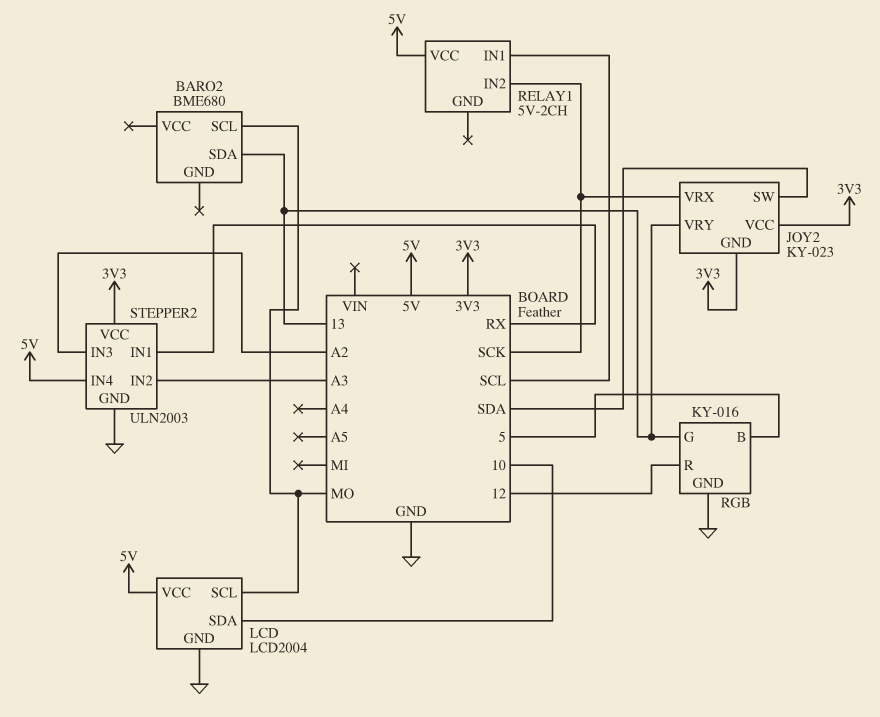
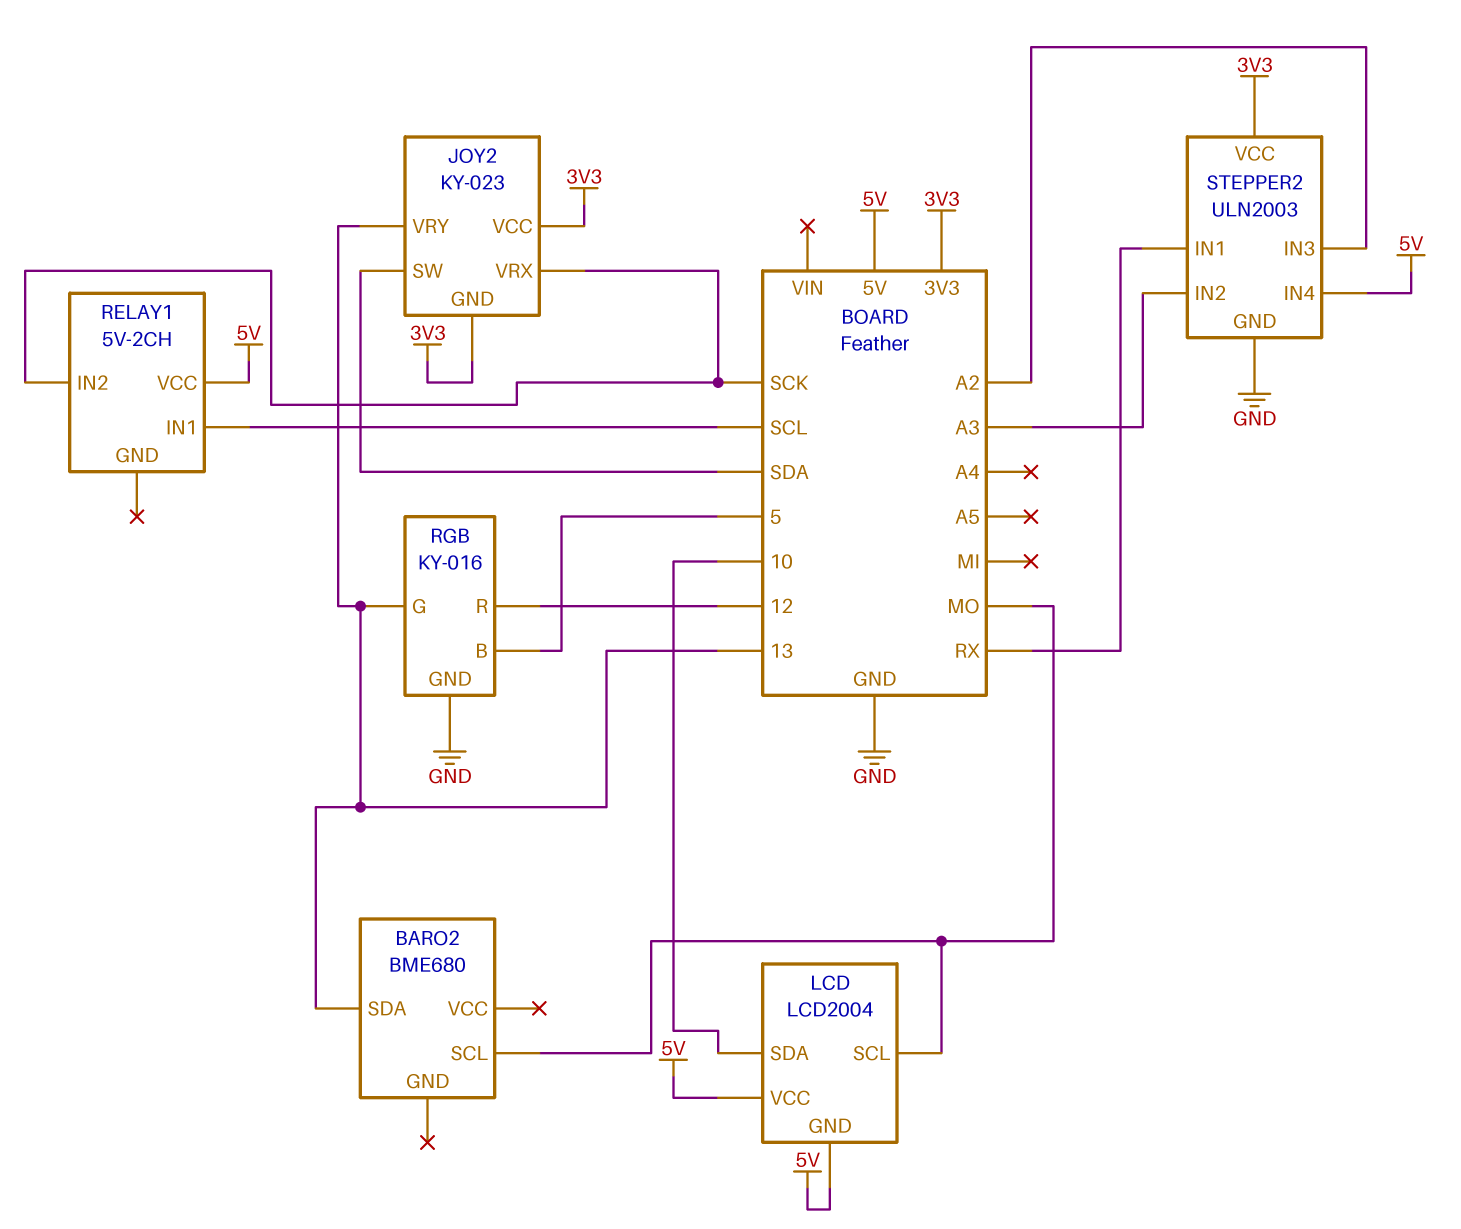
LCD pin GND: GND -> 5V

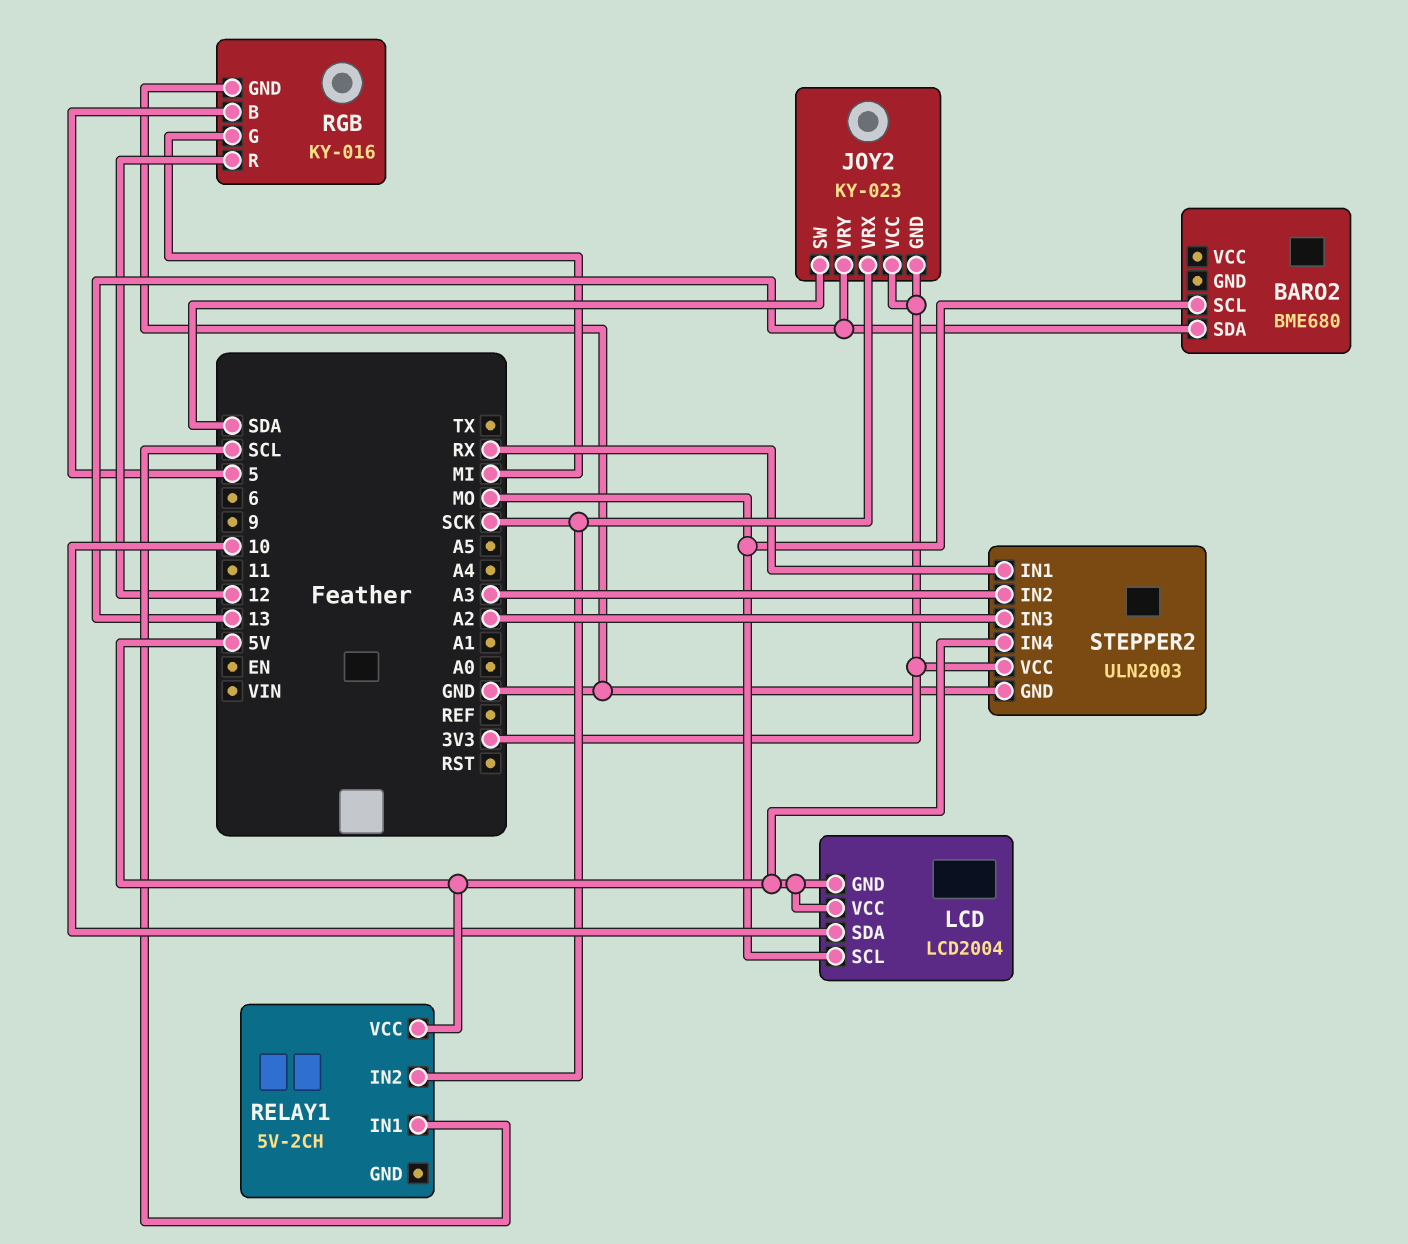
RGB pin G: 13 -> MI

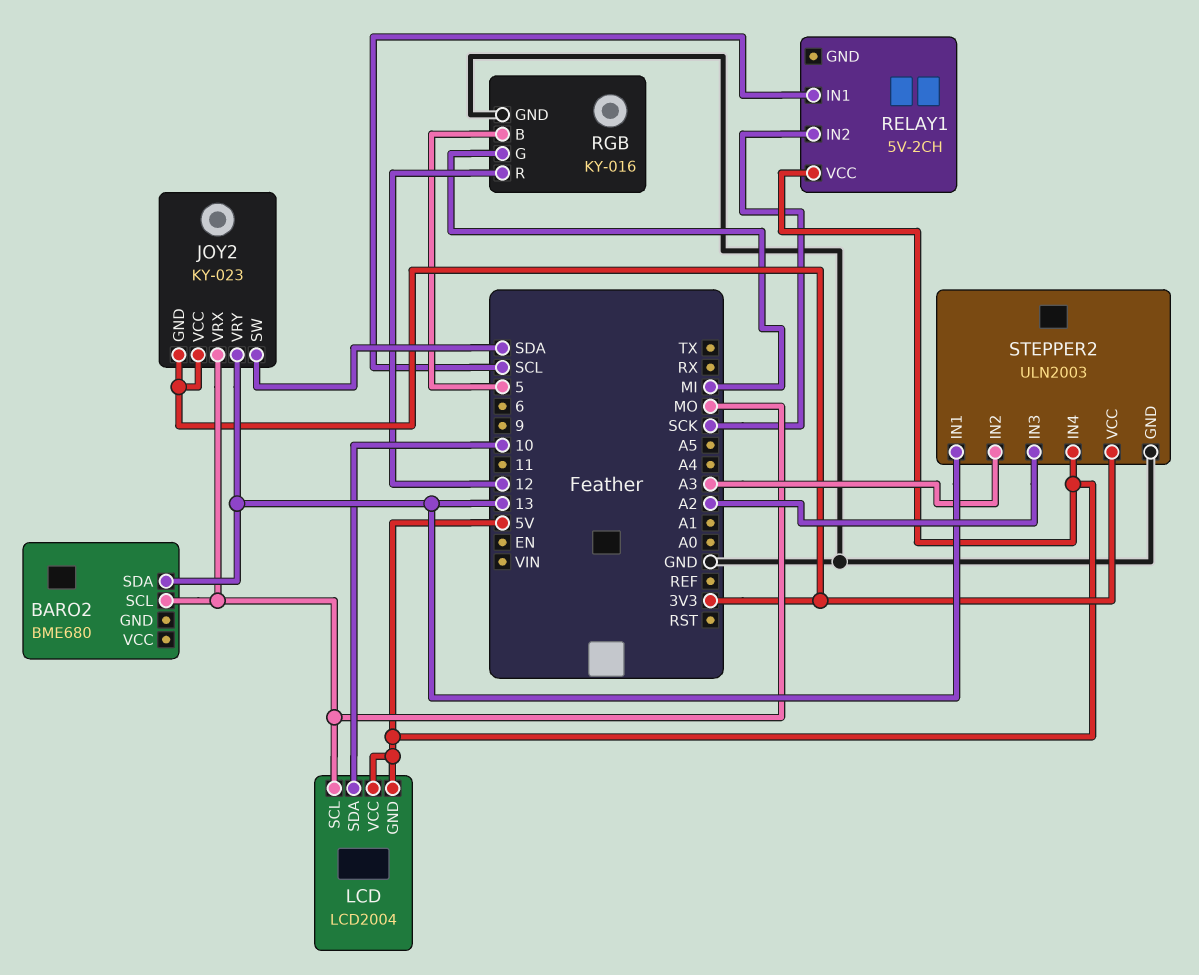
JOY2 pin VRX: SCK -> MO
STEPPER2 pin IN1: RX -> 13

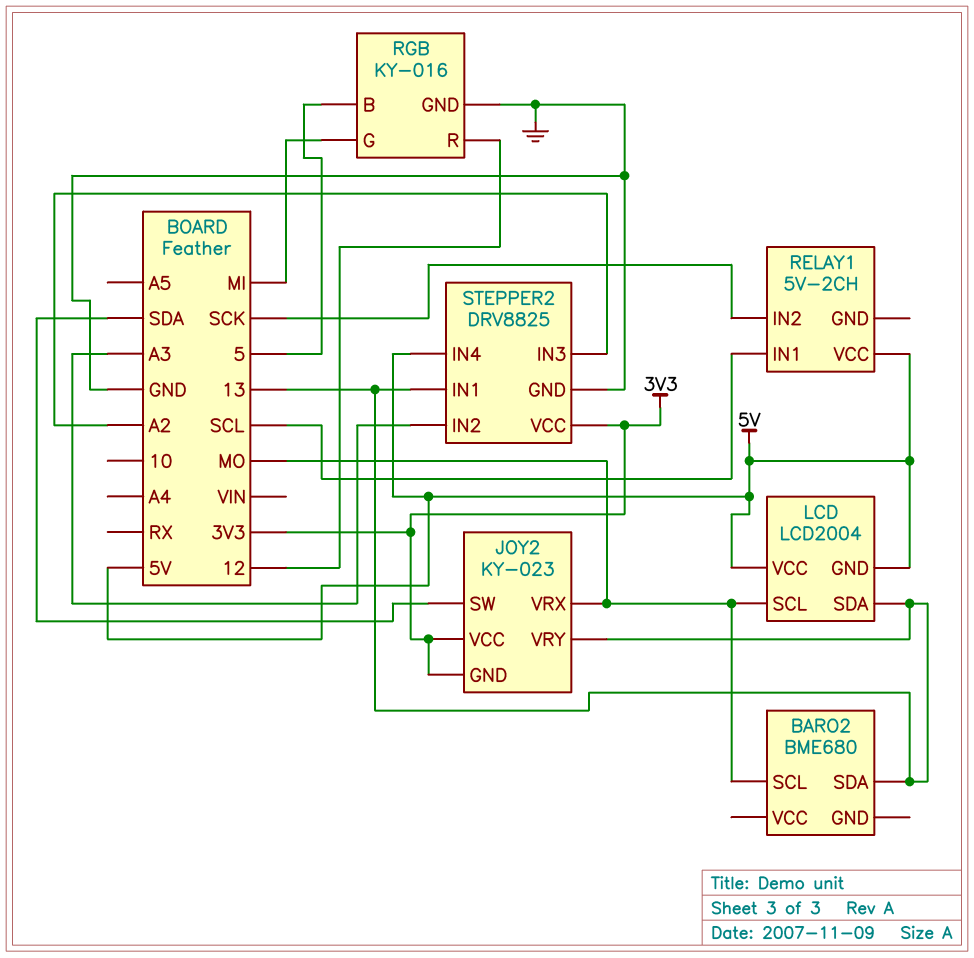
LCD pin SDA: 10 -> 13
STEPPER2: ULN2003 -> DRV8825

